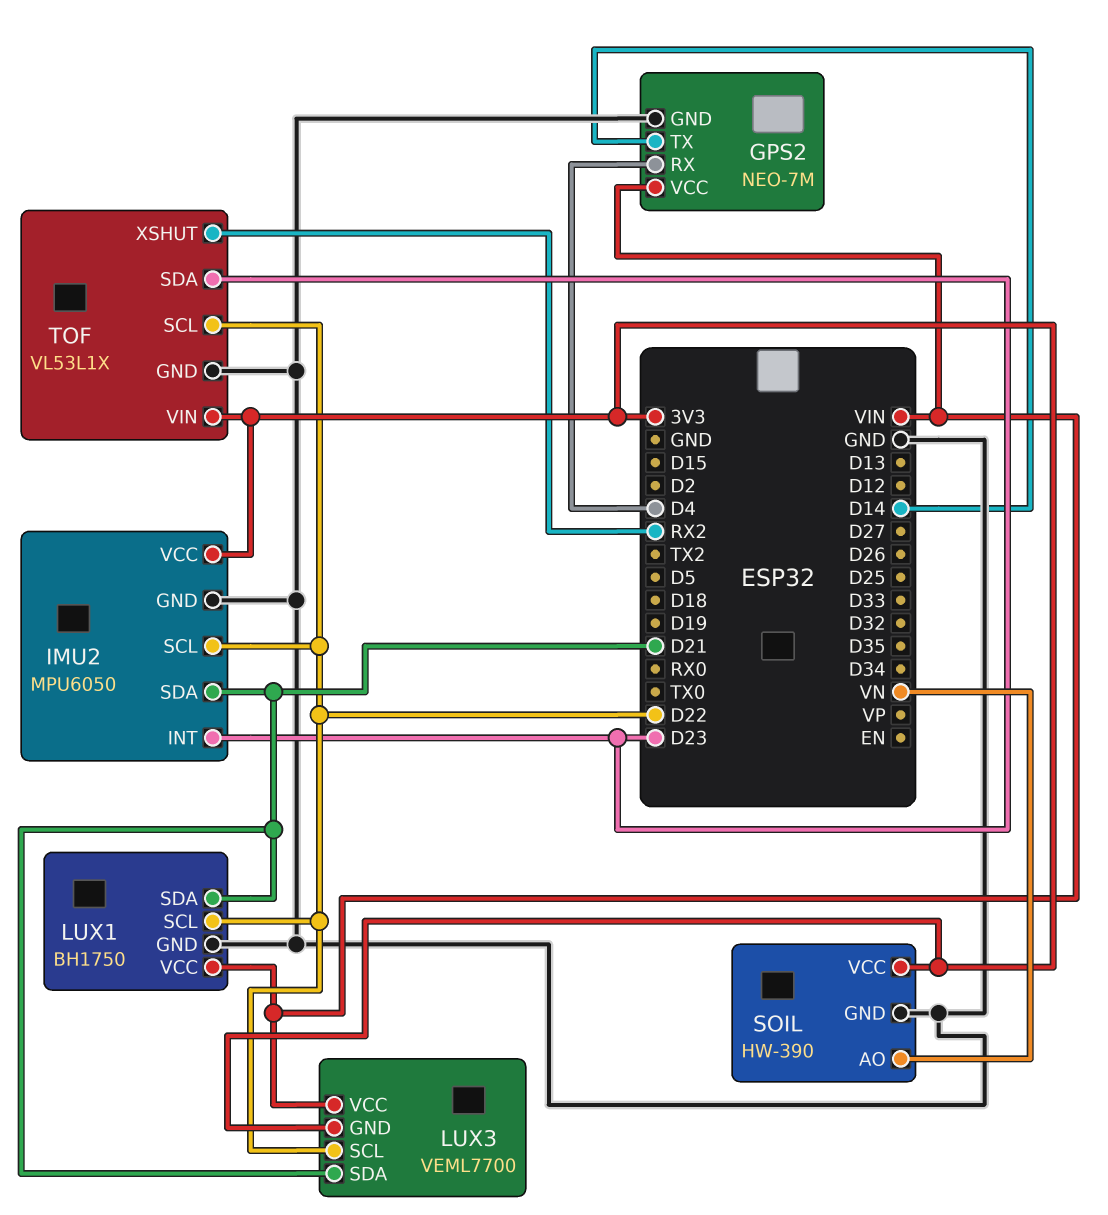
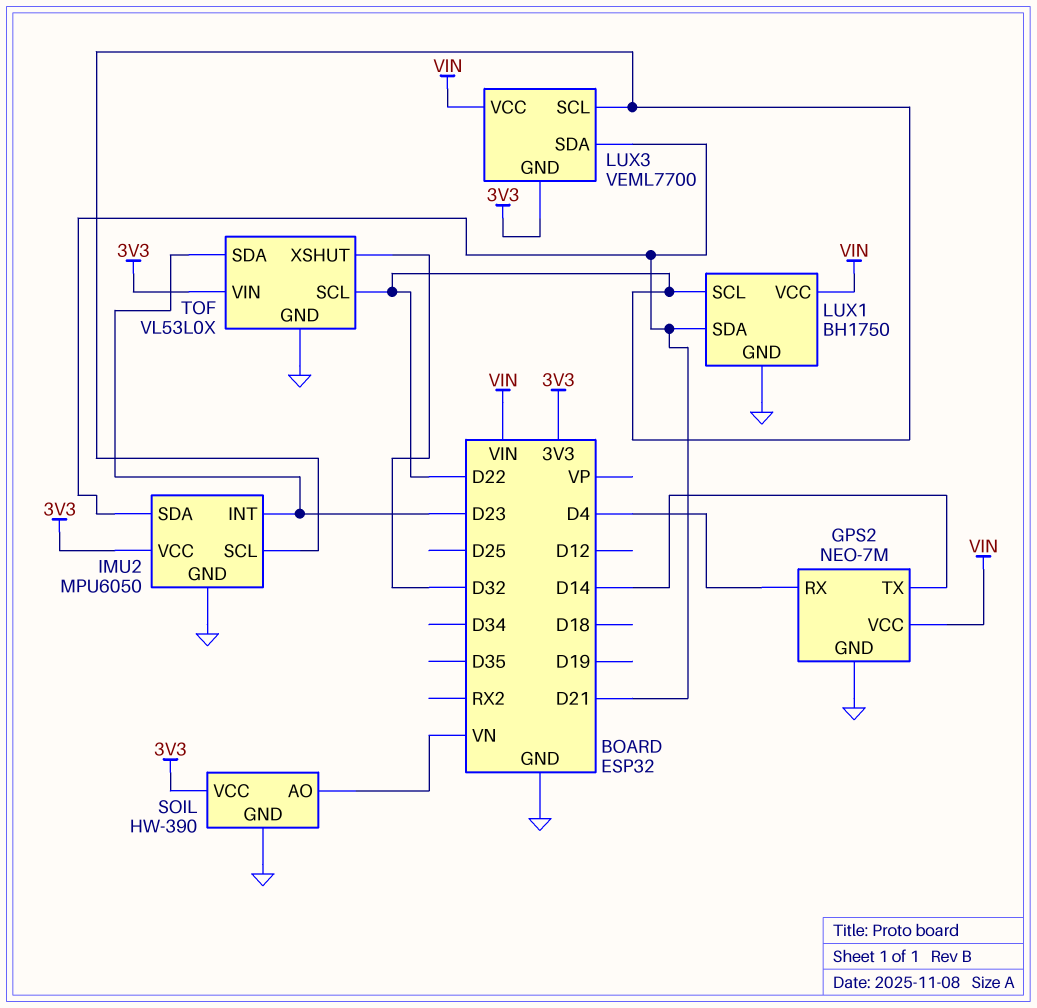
TOF: VL53L1X -> VL53L0X
TOF pin XSHUT: RX2 -> D32

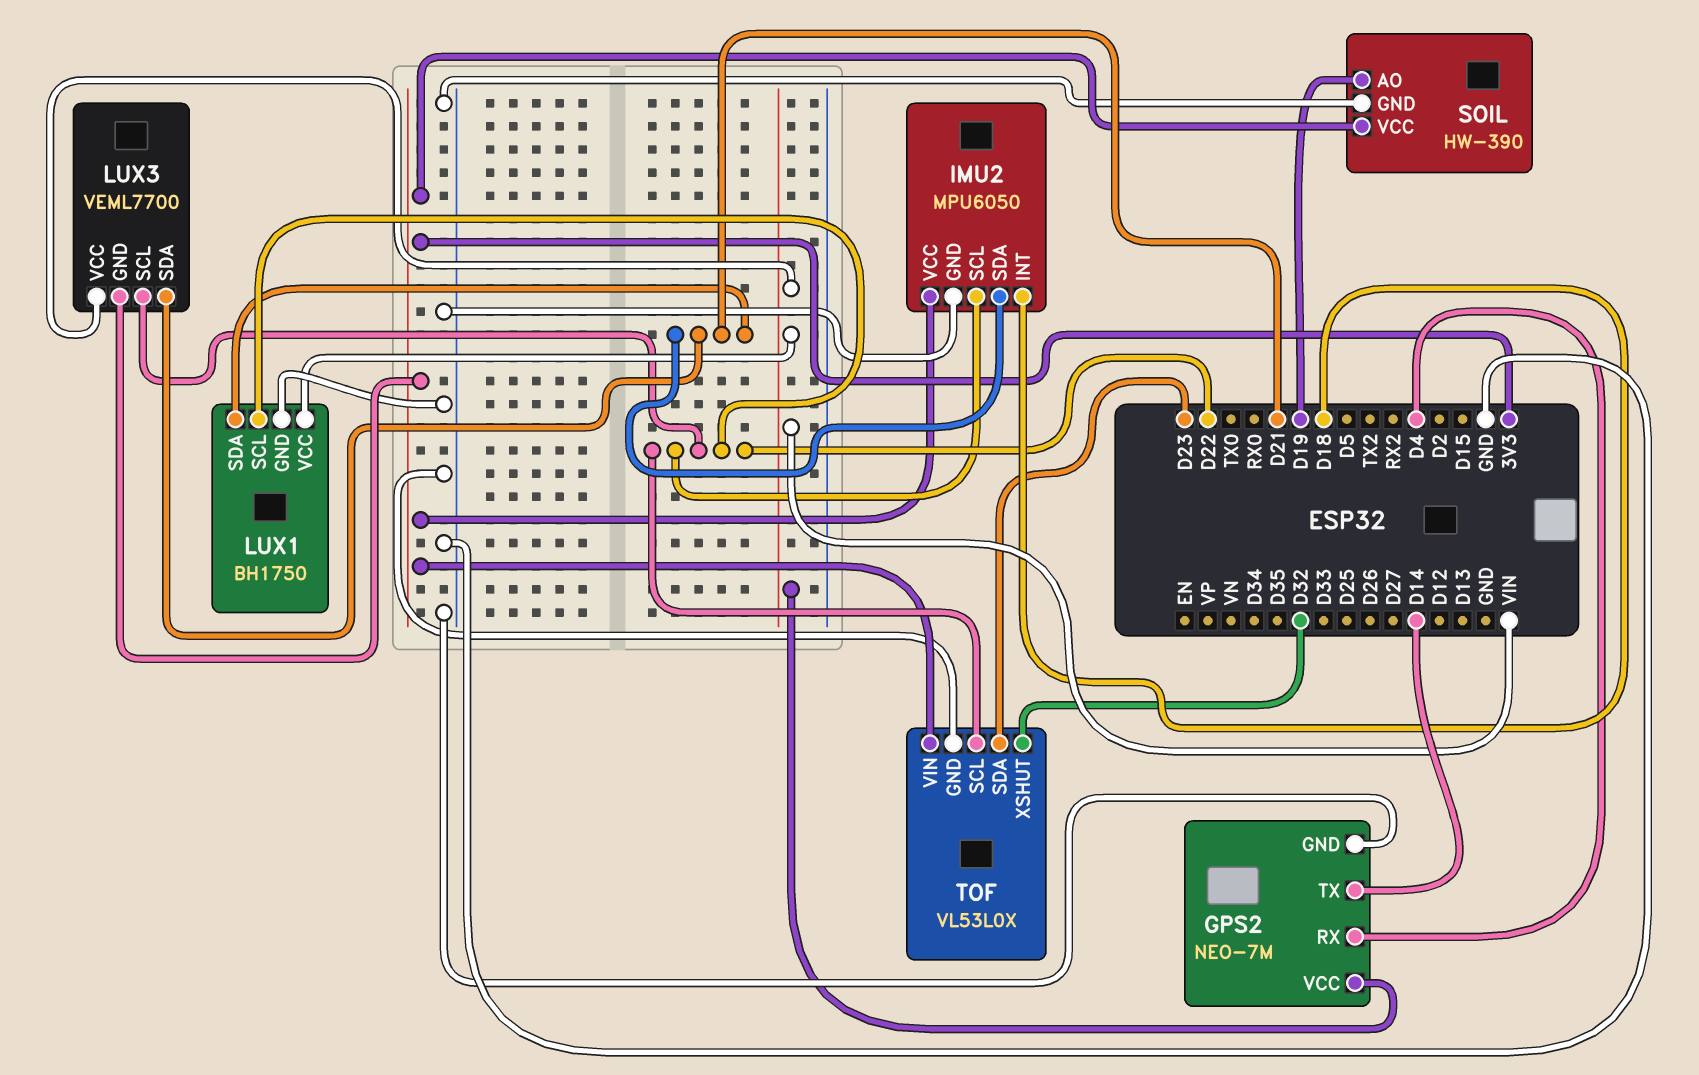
IMU2 pin INT: D23 -> D18
SOIL pin AO: VN -> D19

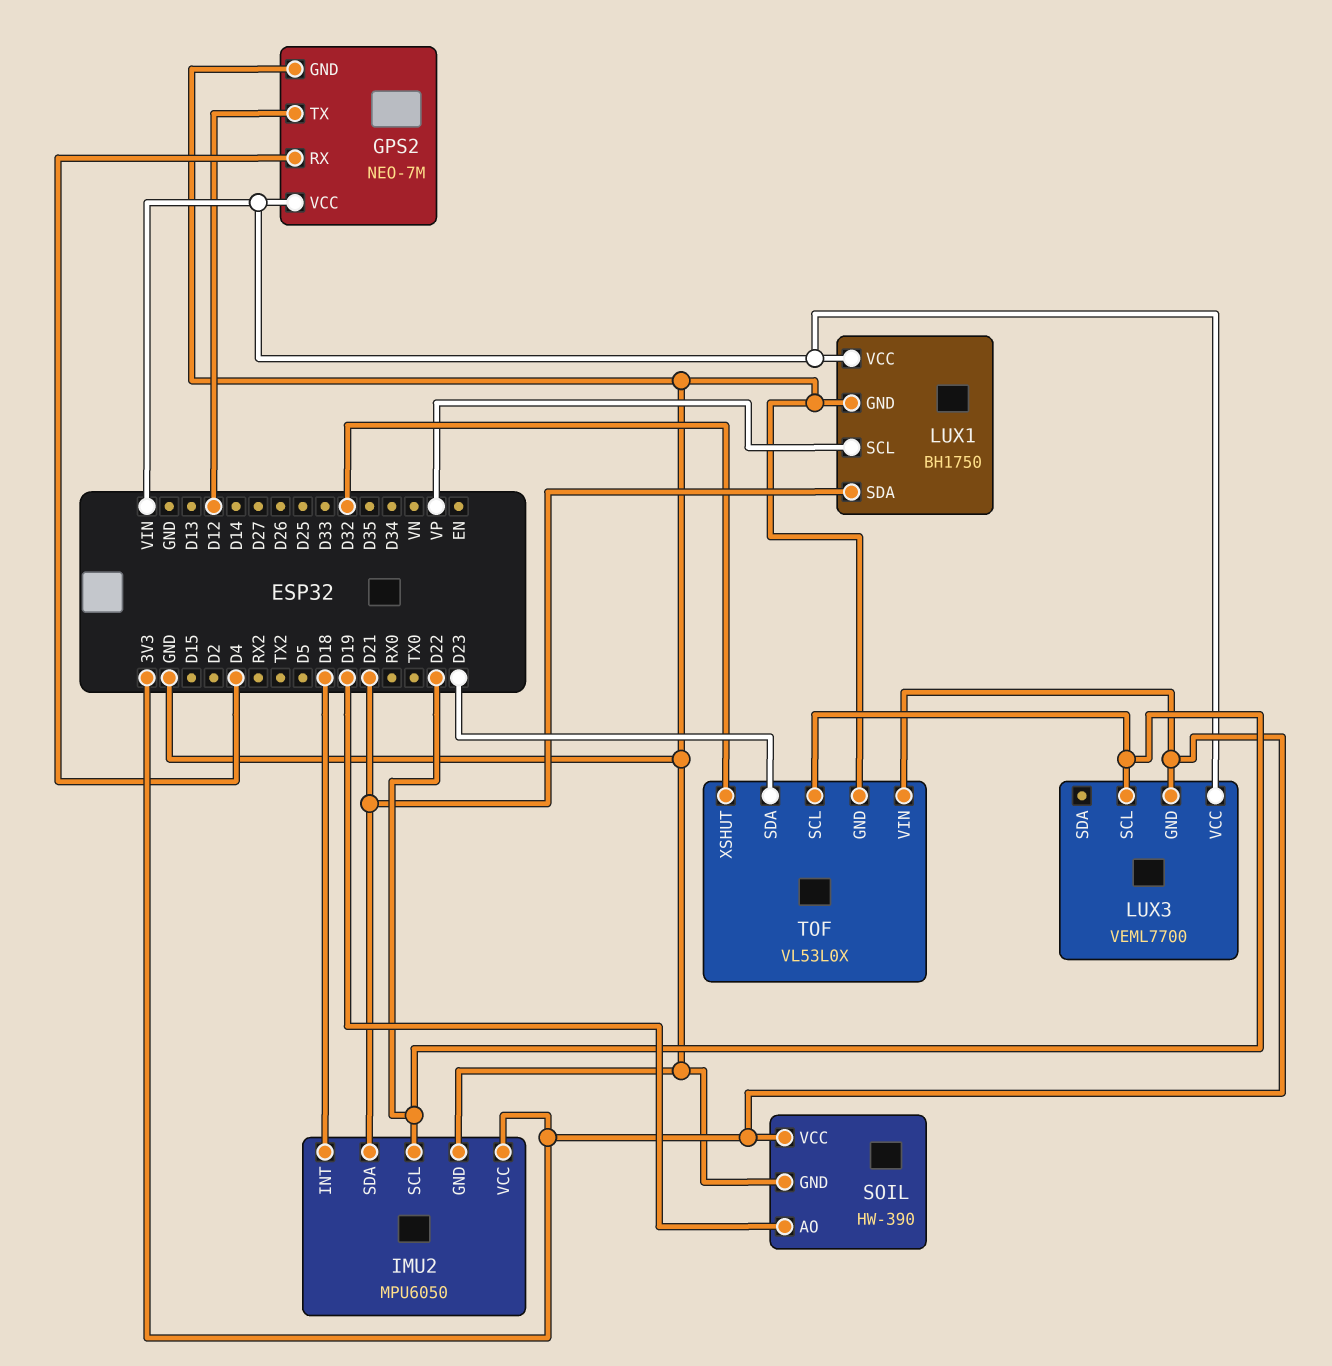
GPS2 pin TX: D14 -> D12
LUX1 pin SCL: D22 -> VP
LUX3 pin SDA: D21 -> none

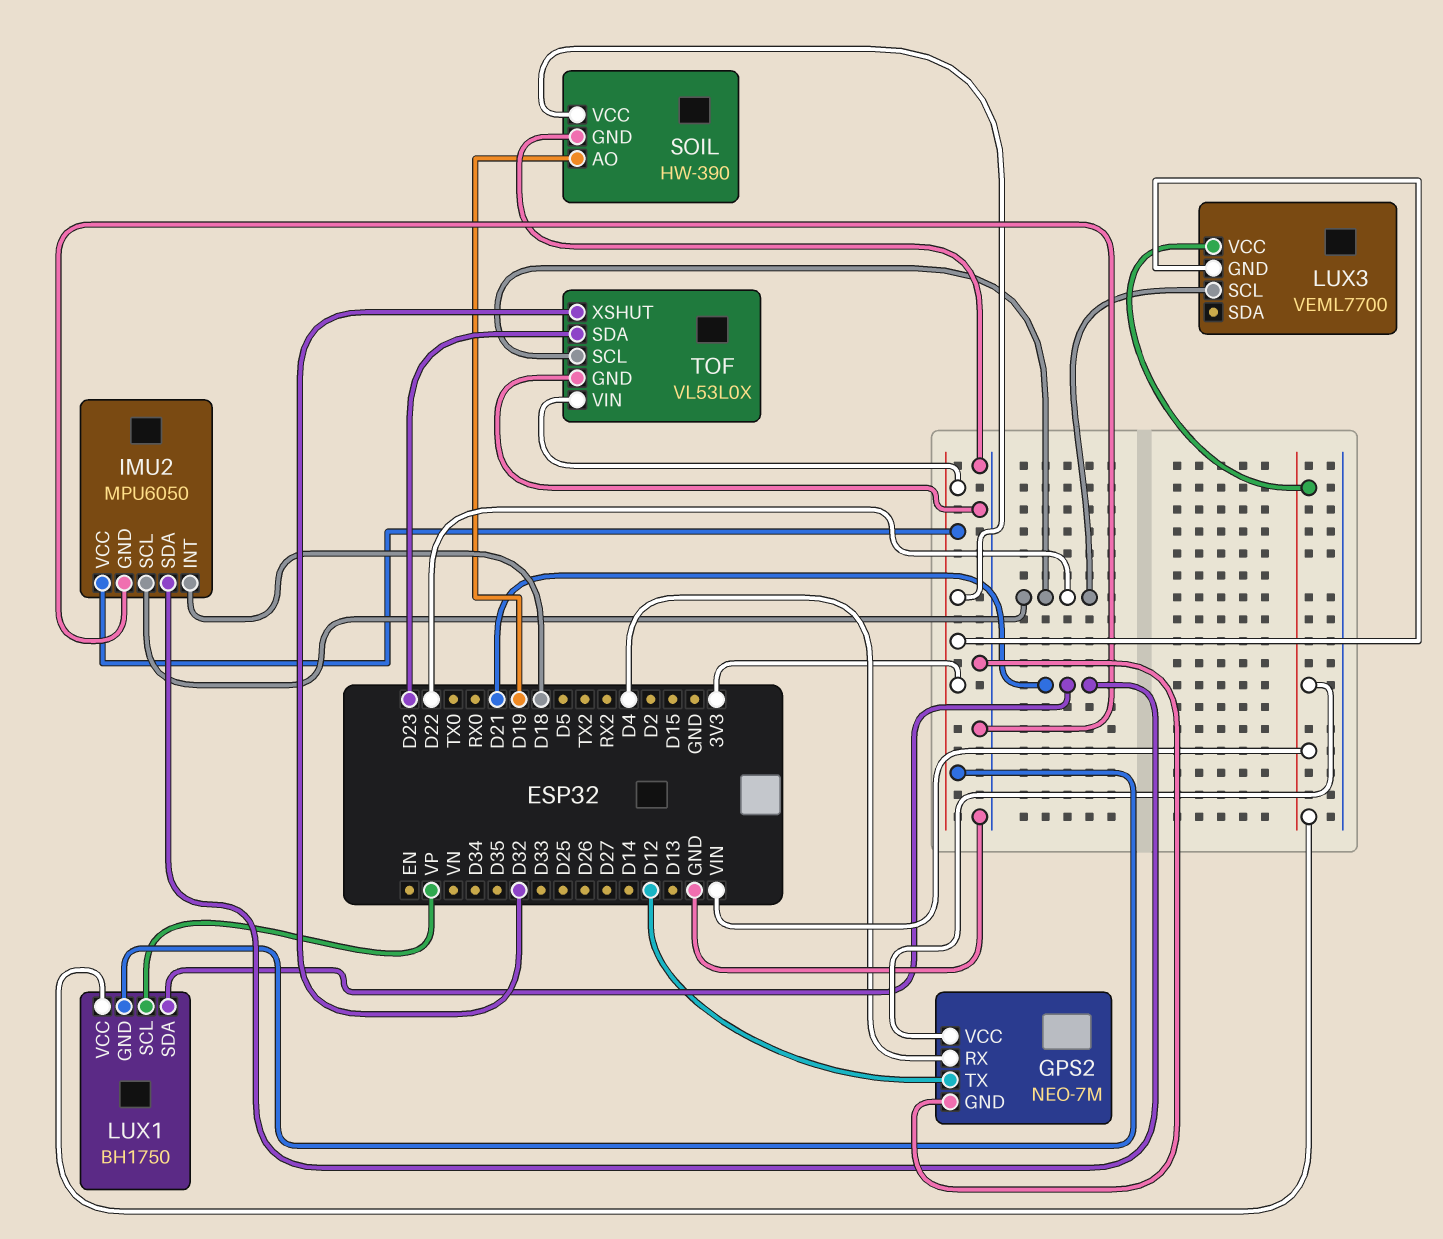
LUX1 pin GND: GND -> 3V3

